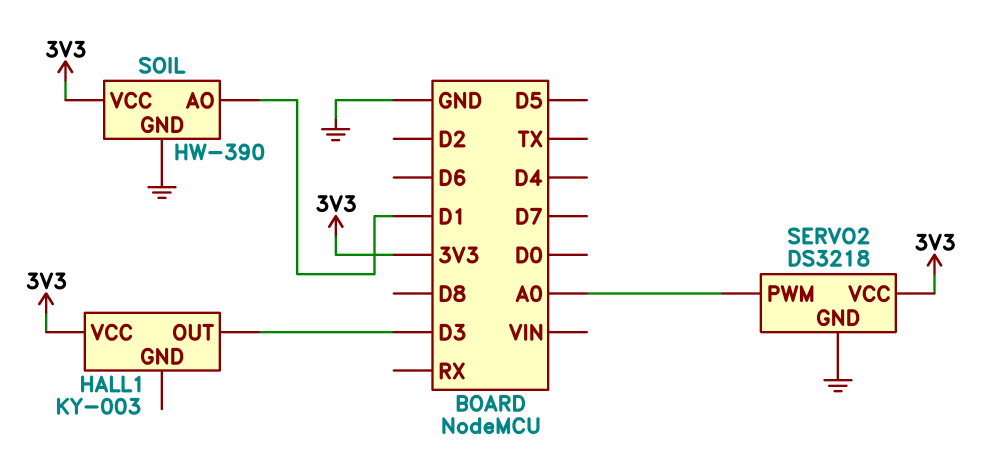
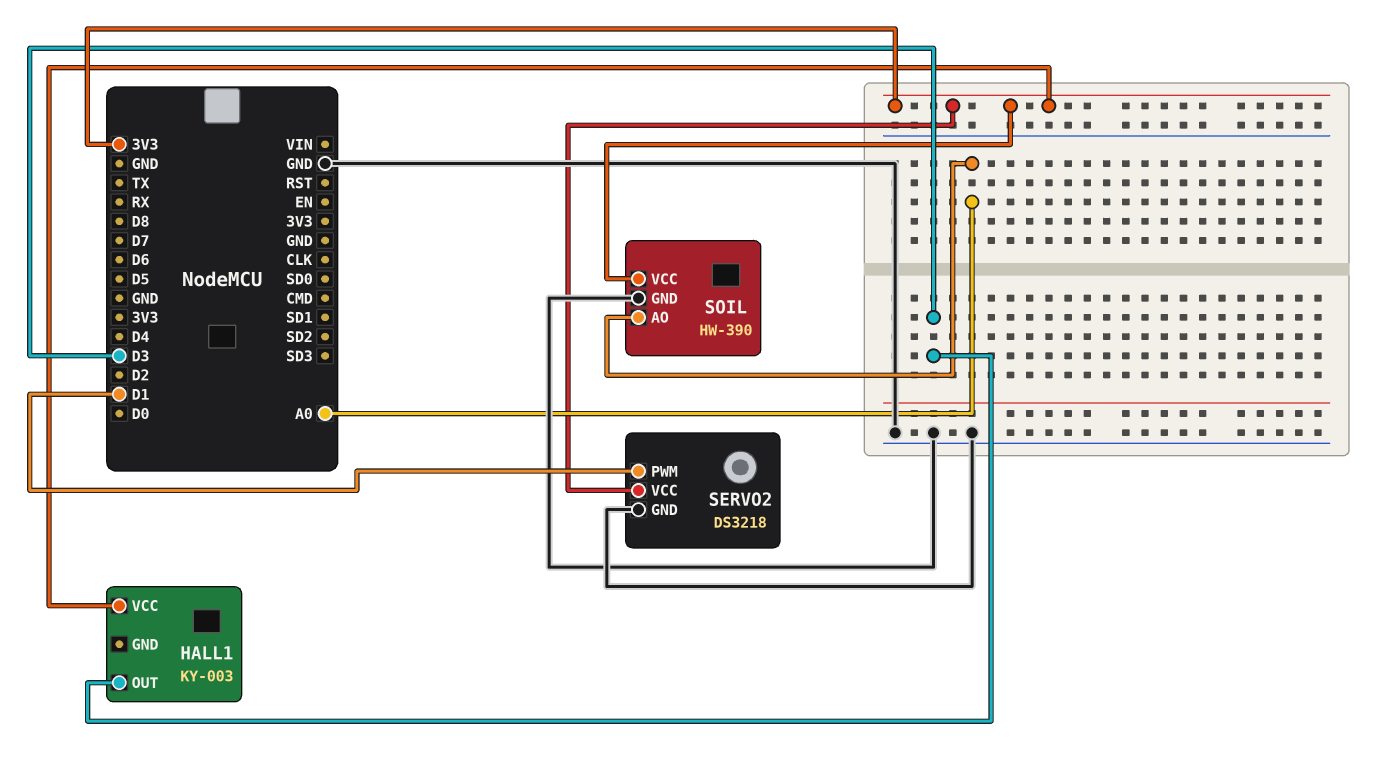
SERVO2 pin PWM: A0 -> D1
SOIL pin AO: D1 -> A0

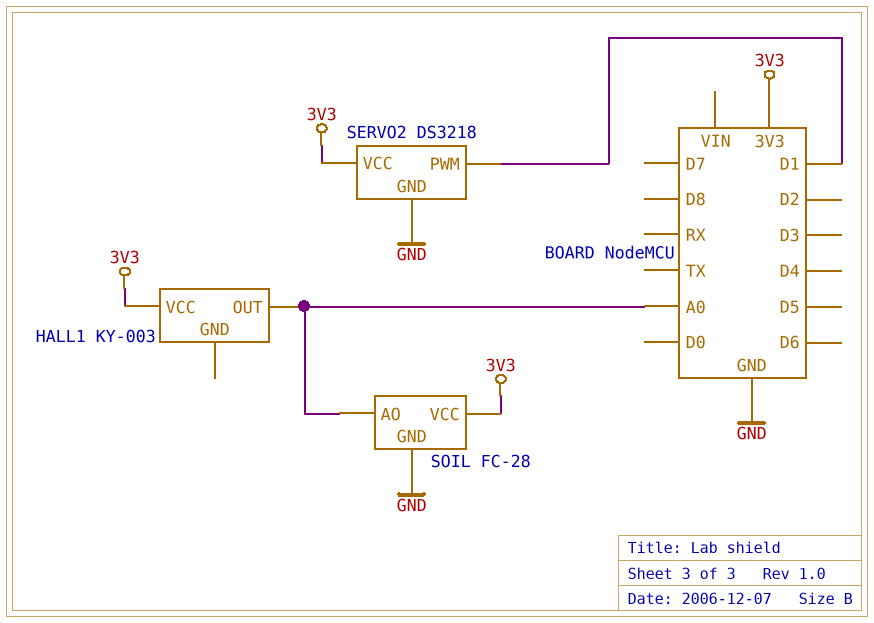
HALL1 pin OUT: D3 -> A0
SOIL: HW-390 -> FC-28

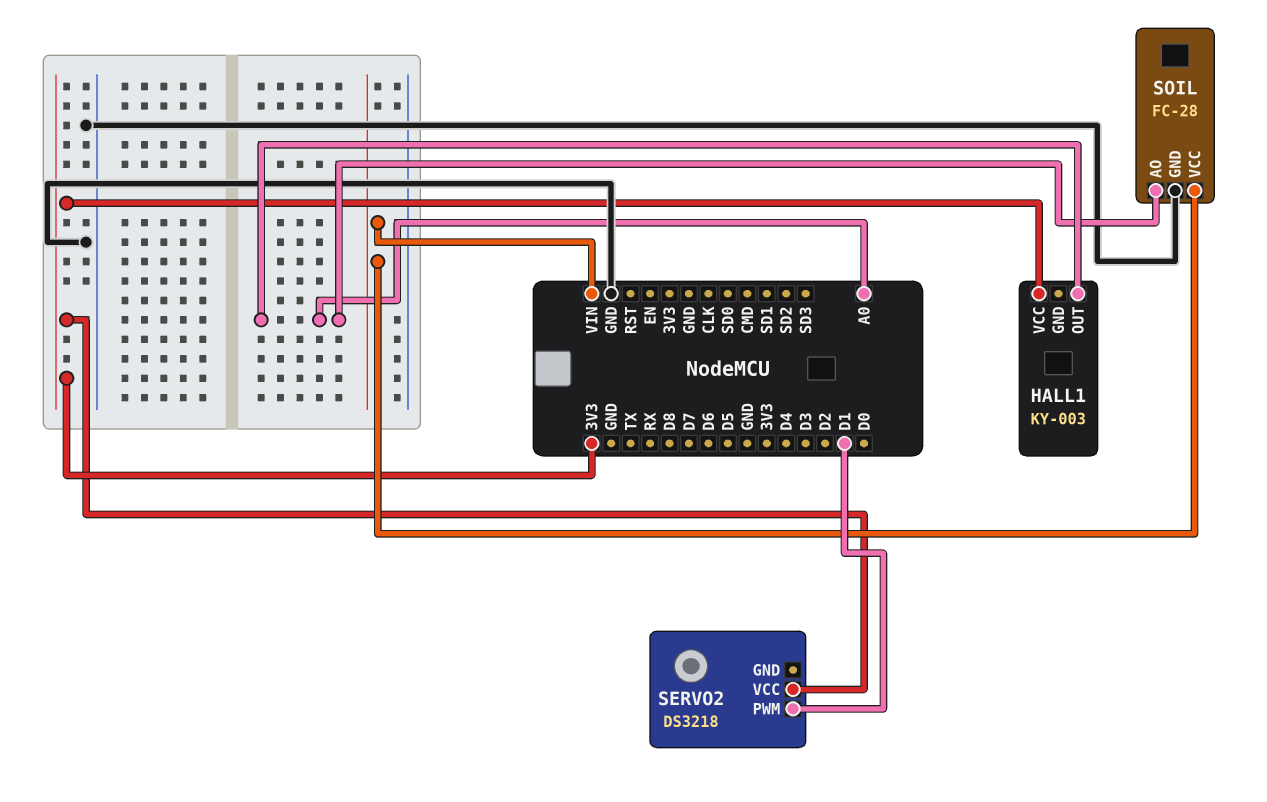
SERVO2 pin GND: GND -> none
SOIL pin VCC: 3V3 -> VIN

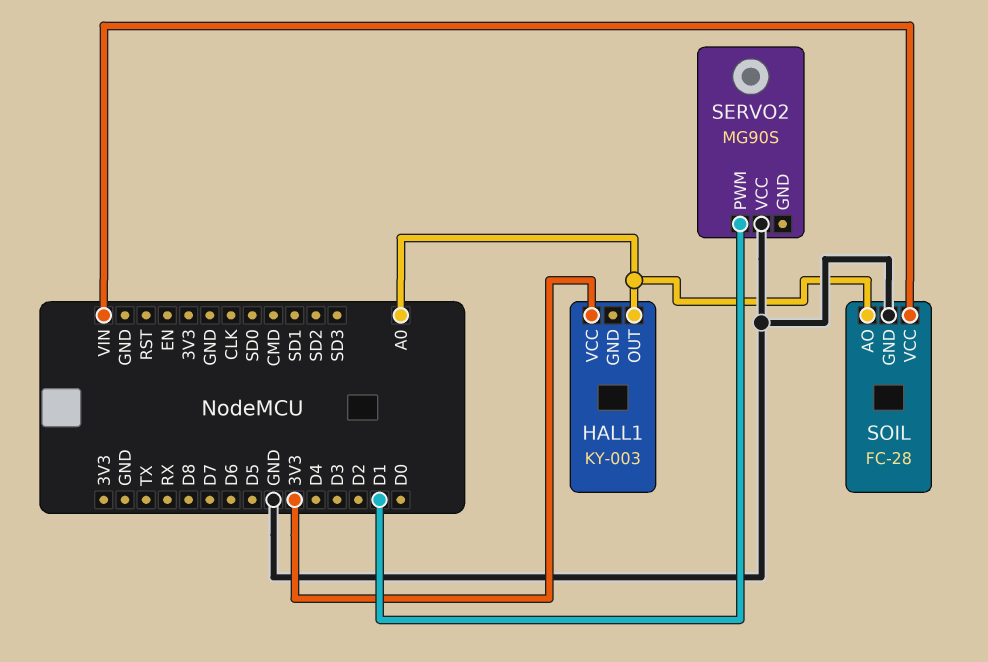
SERVO2: DS3218 -> MG90S
SERVO2 pin VCC: 3V3 -> GND

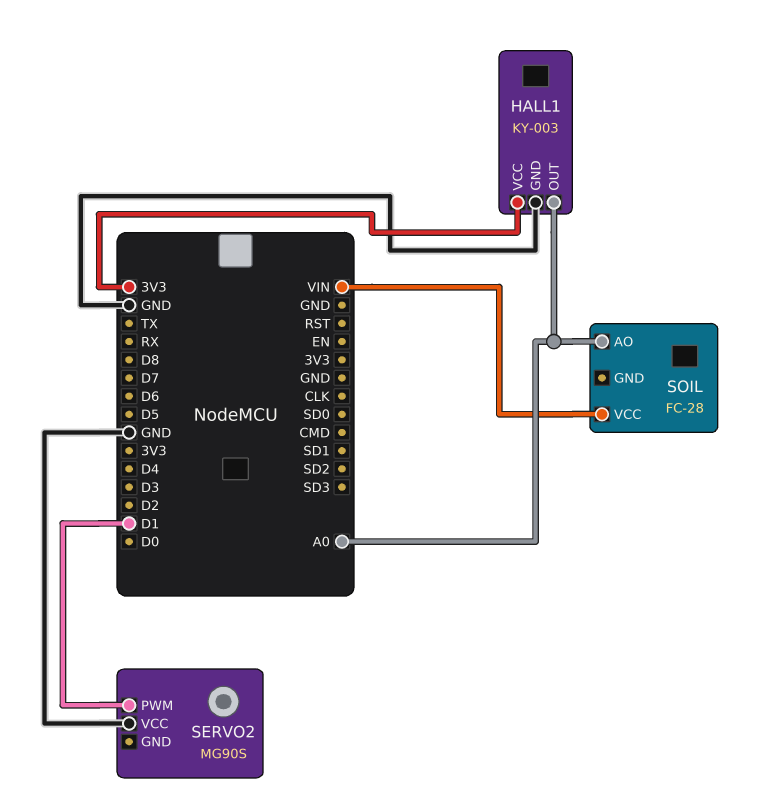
HALL1 pin GND: none -> GND
SOIL pin GND: GND -> none

